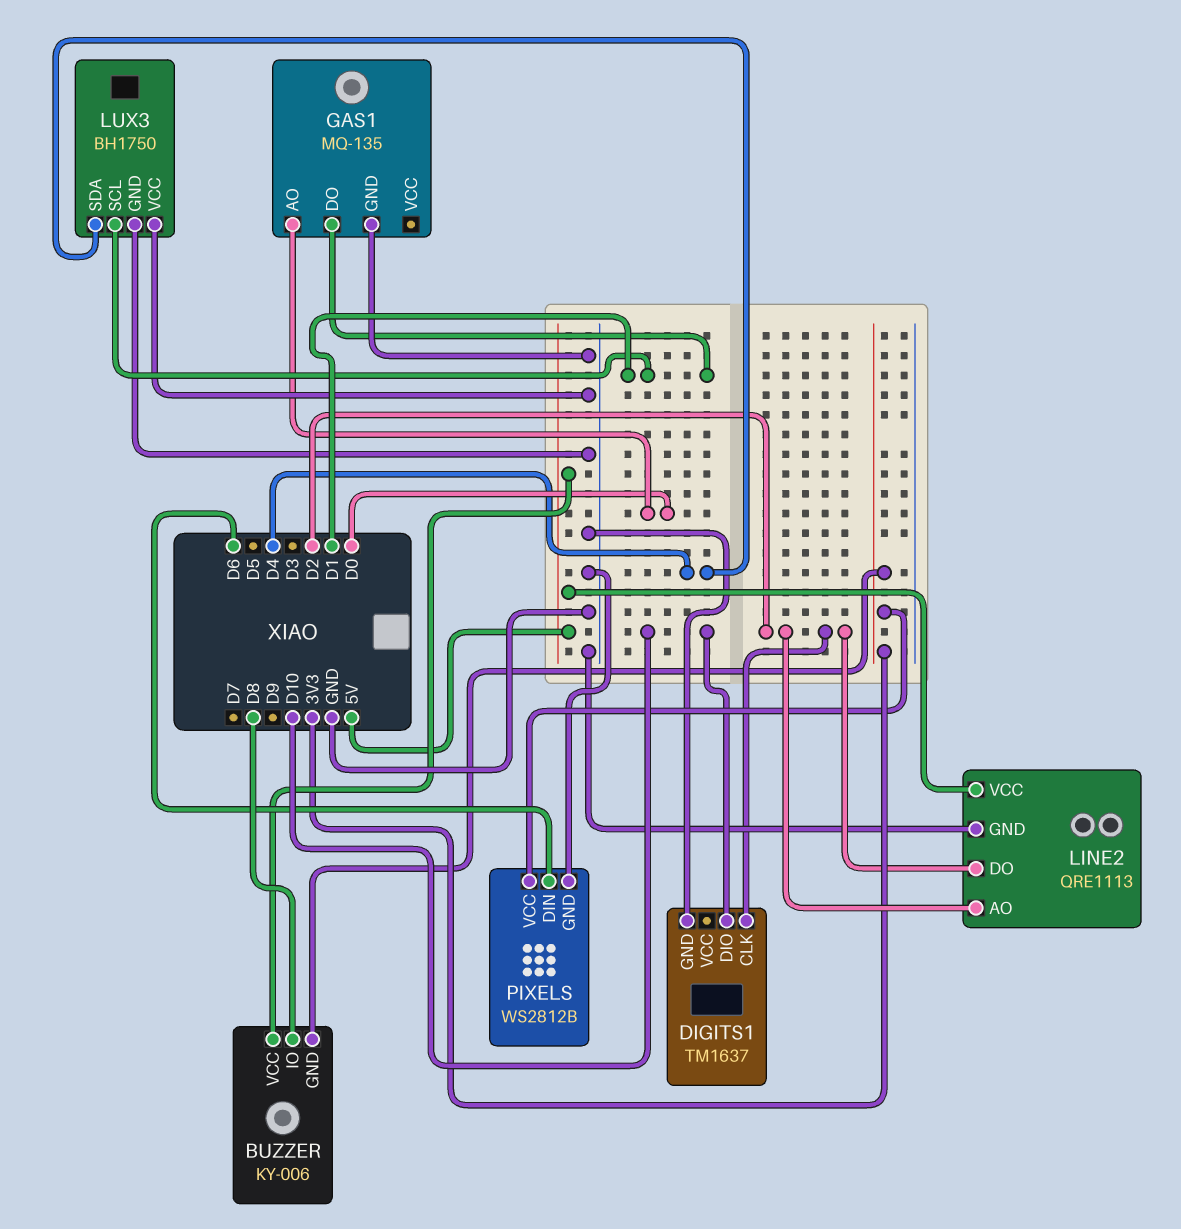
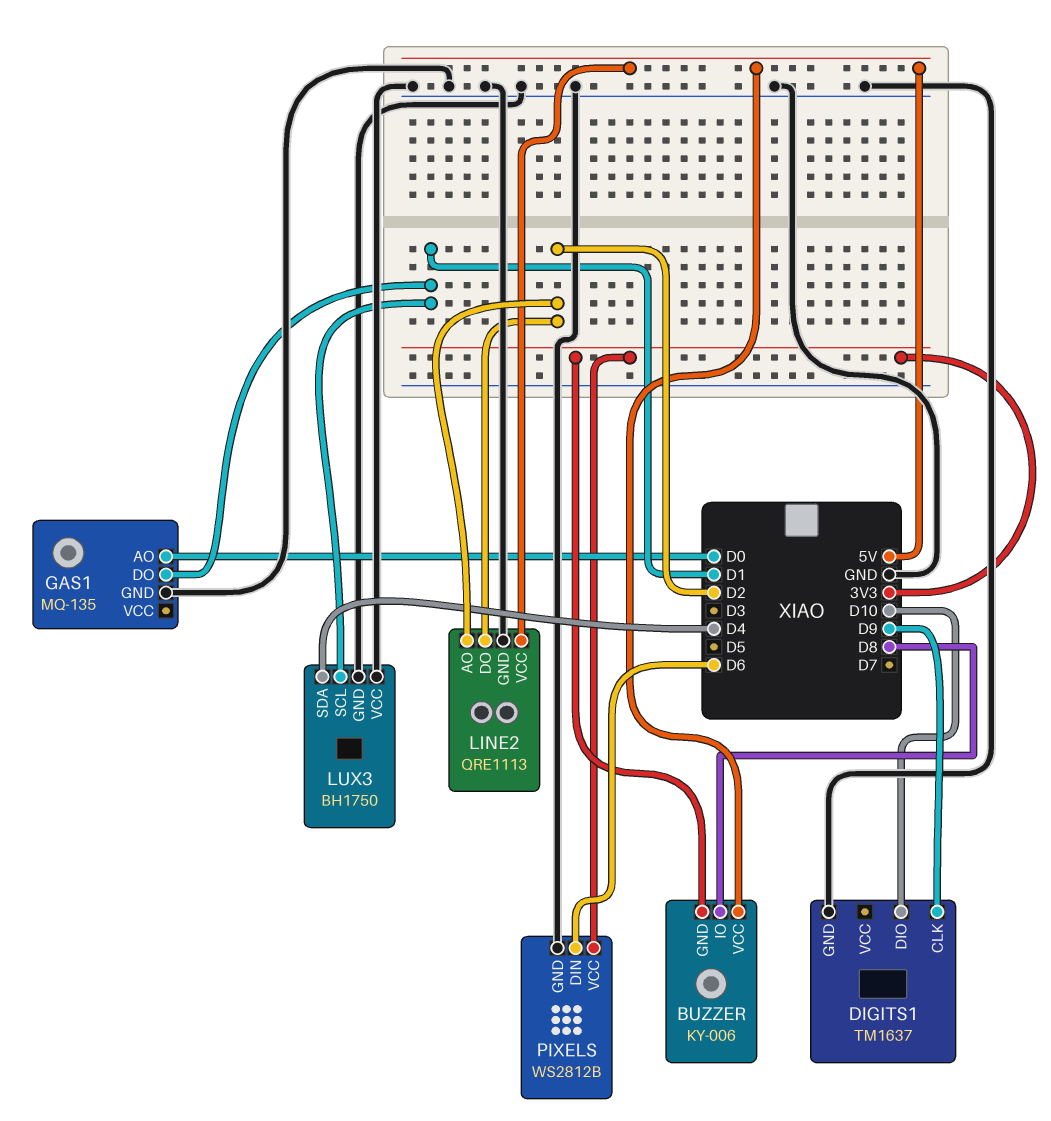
DIGITS1 pin CLK: D2 -> D9

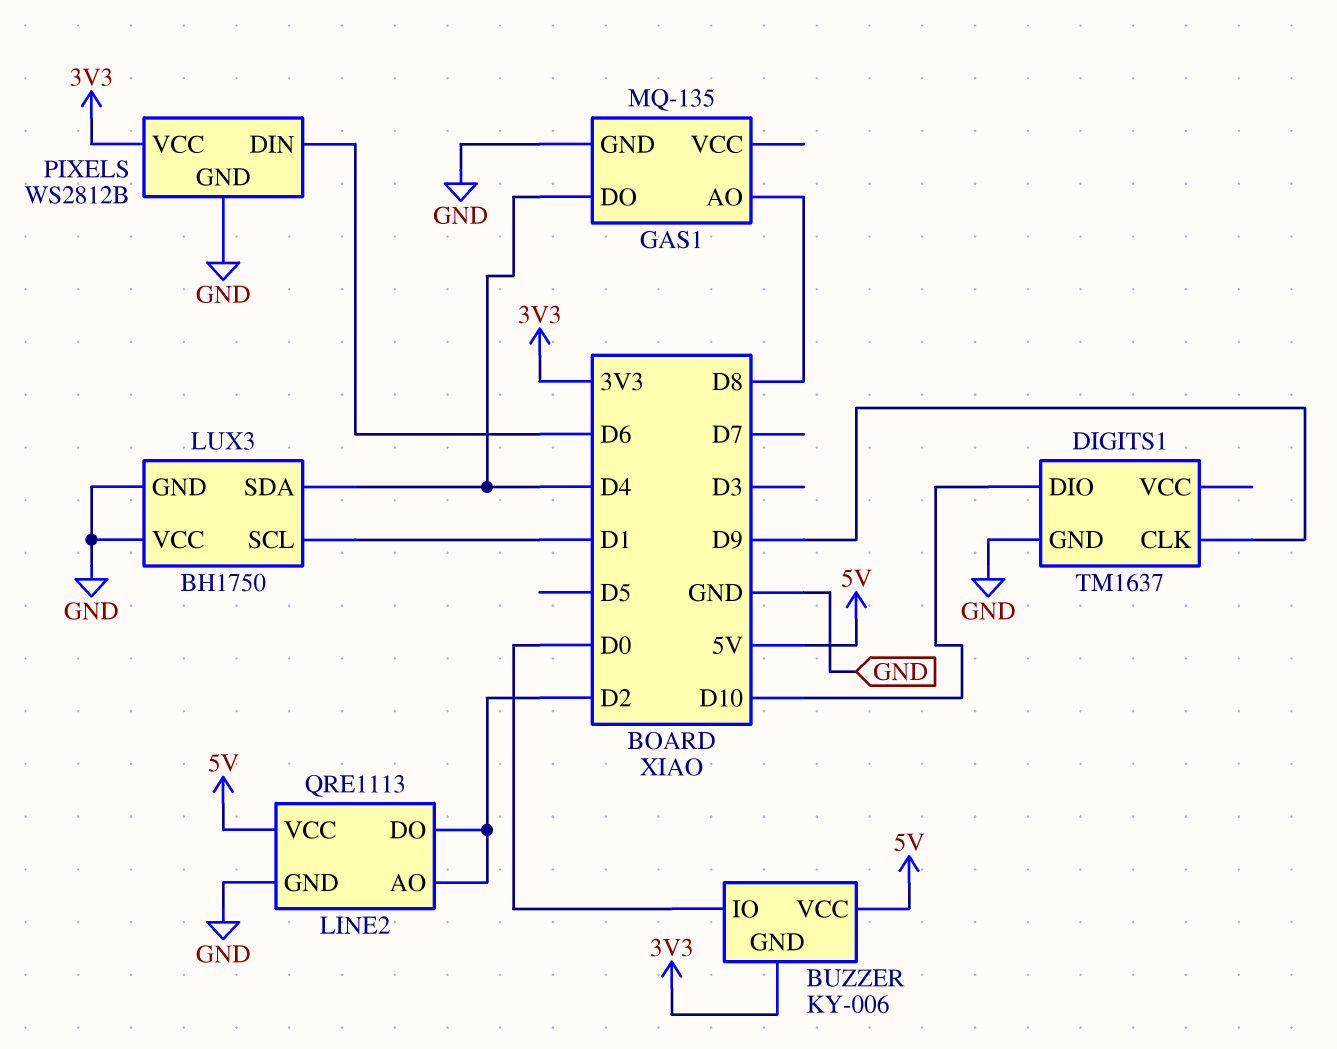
BUZZER pin IO: D8 -> D0
GAS1 pin AO: D0 -> D8
GAS1 pin DO: D1 -> D4

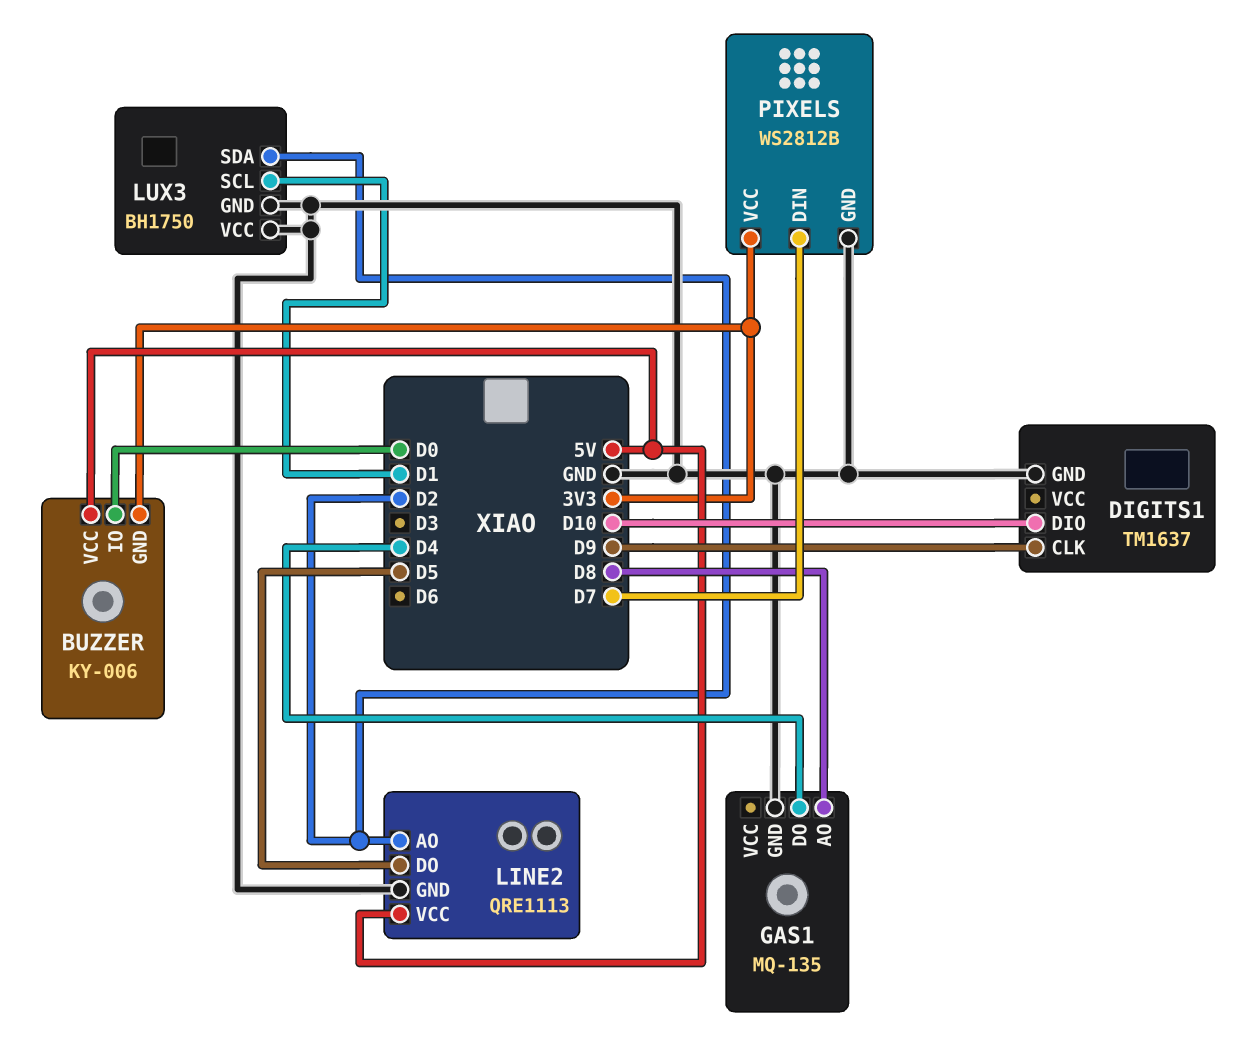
LINE2 pin DO: D2 -> D5
LUX3 pin SDA: D4 -> D2
PIXELS pin DIN: D6 -> D7

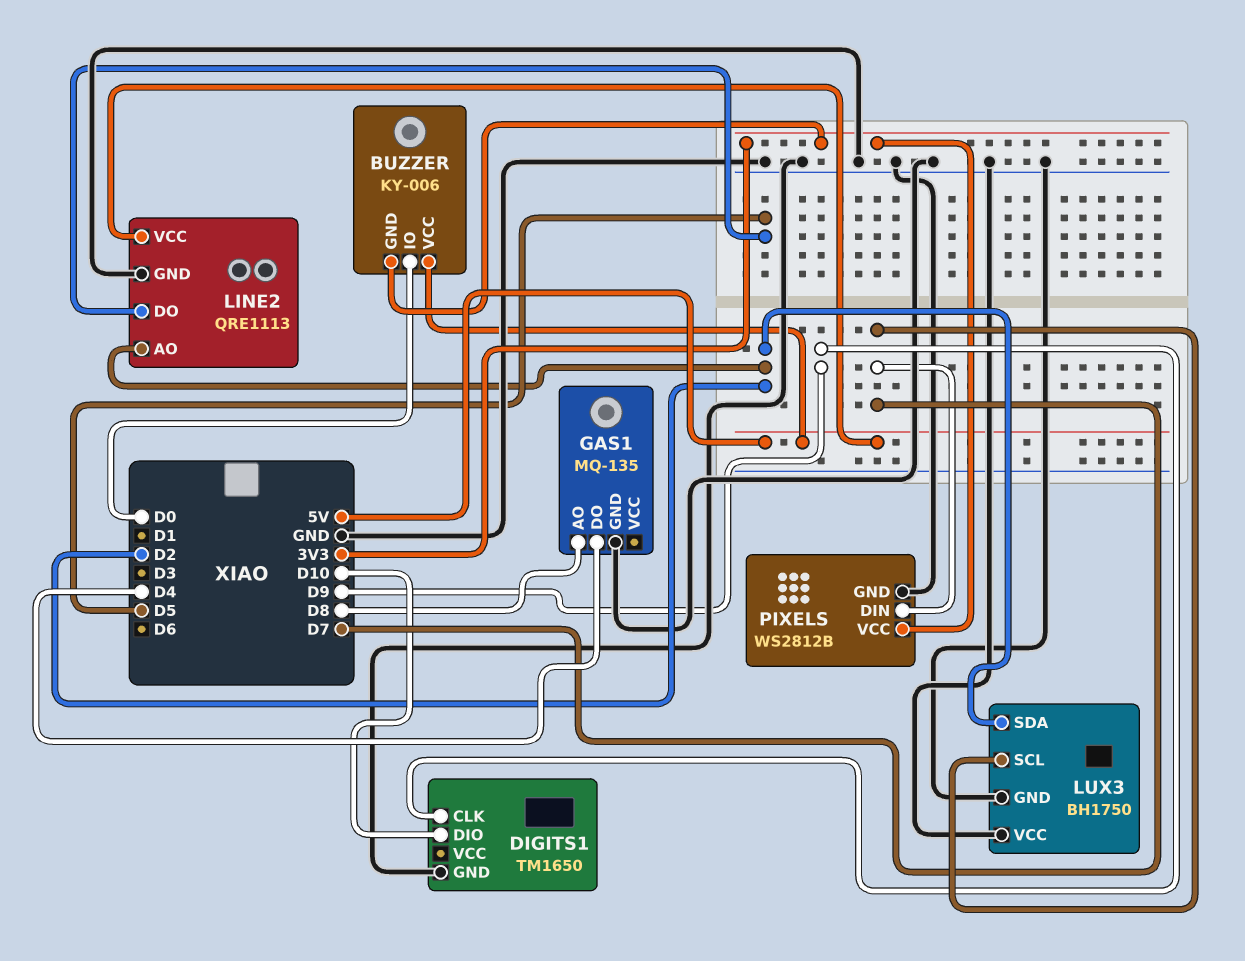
DIGITS1: TM1637 -> TM1650
LUX3 pin SCL: D1 -> D7

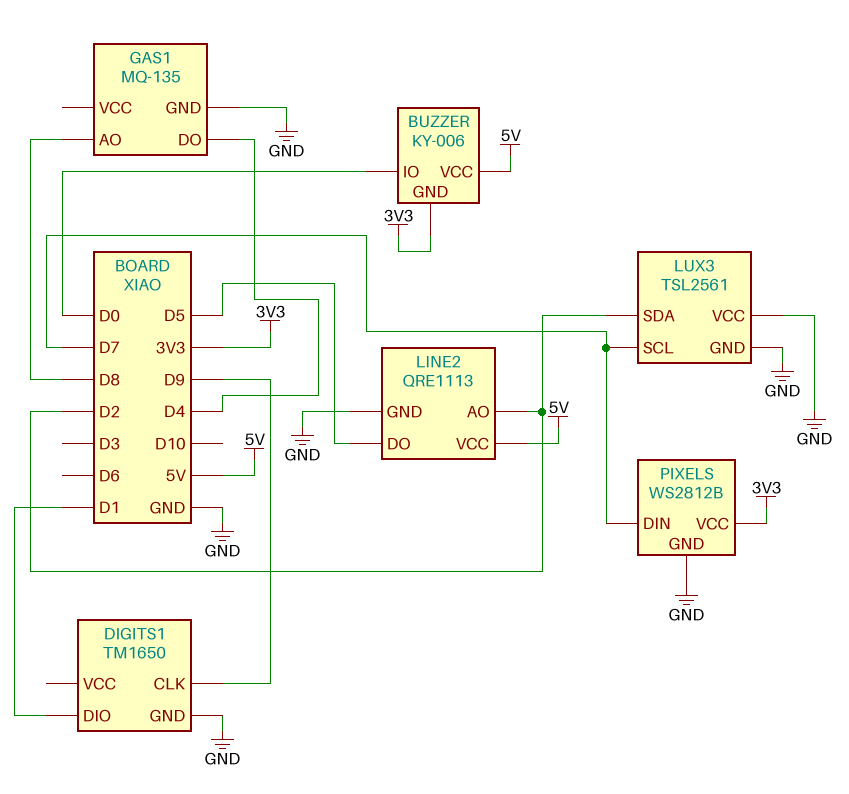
DIGITS1 pin DIO: D10 -> D1
LUX3: BH1750 -> TSL2561

